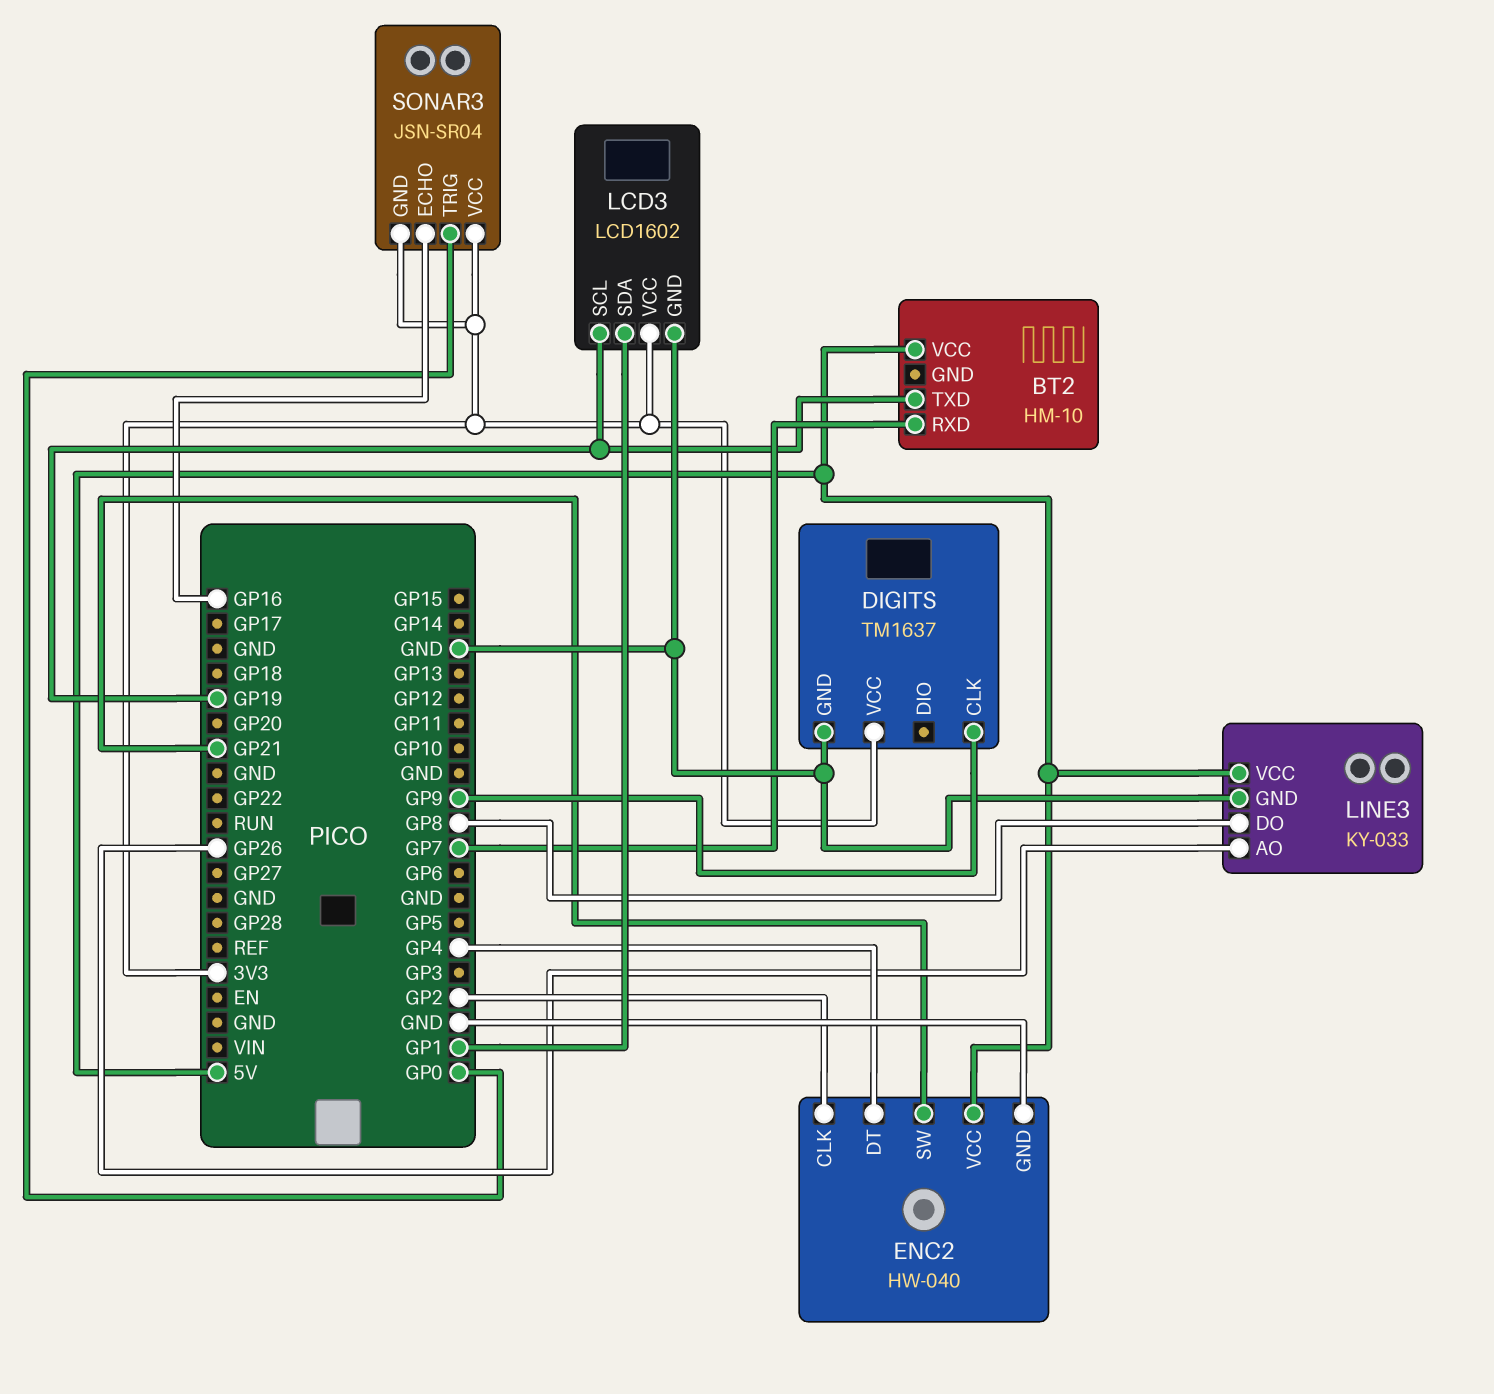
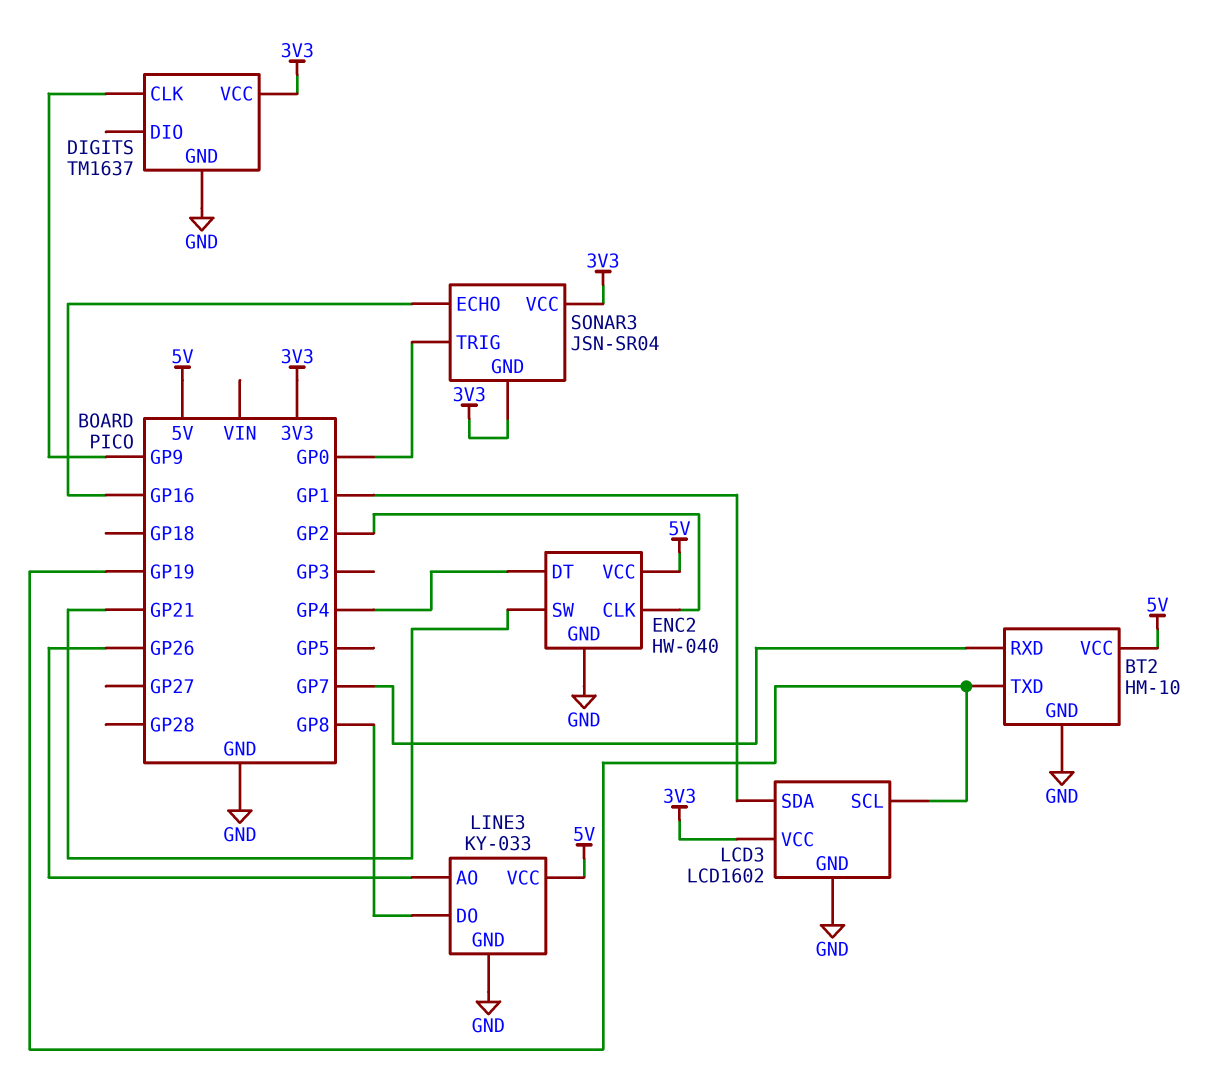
BT2 pin GND: none -> GND

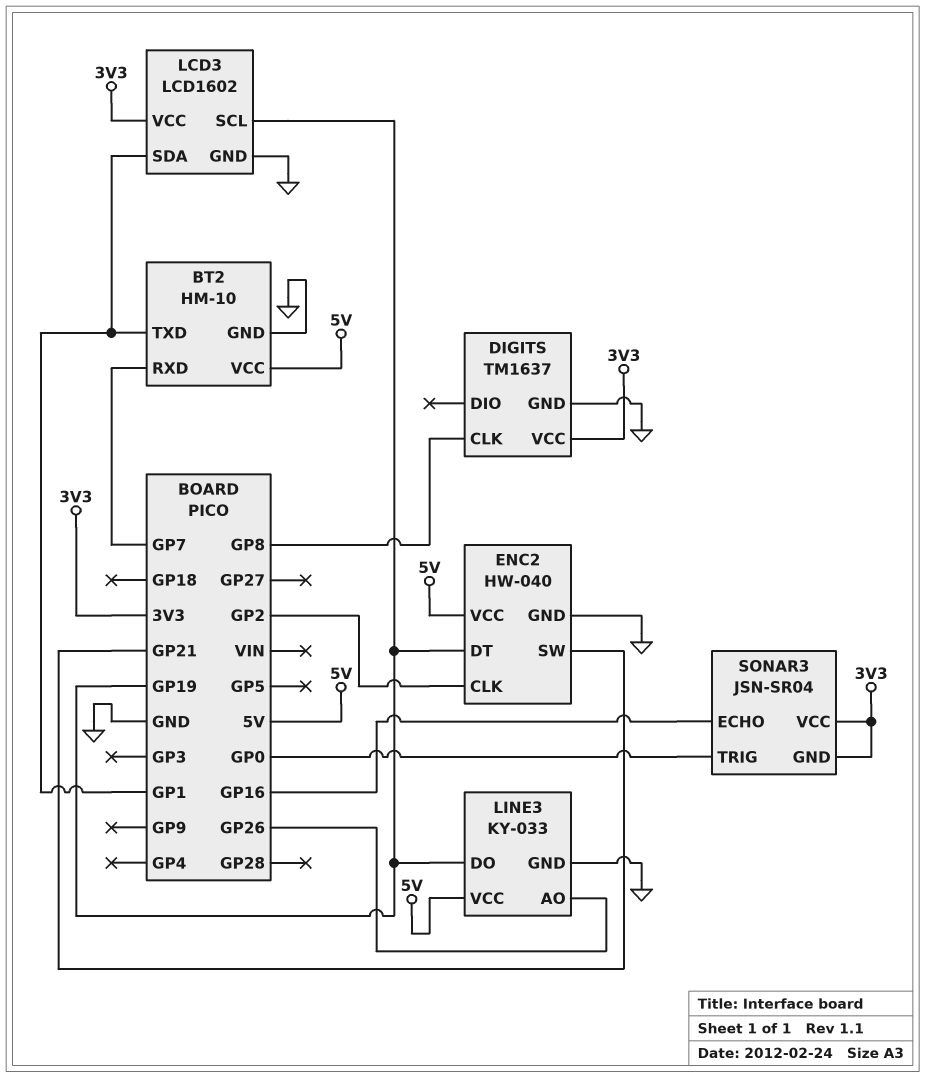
BT2 pin TXD: GP19 -> GP1
DIGITS pin CLK: GP9 -> GP8
ENC2 pin DT: GP4 -> GP19
LINE3 pin DO: GP8 -> GP19

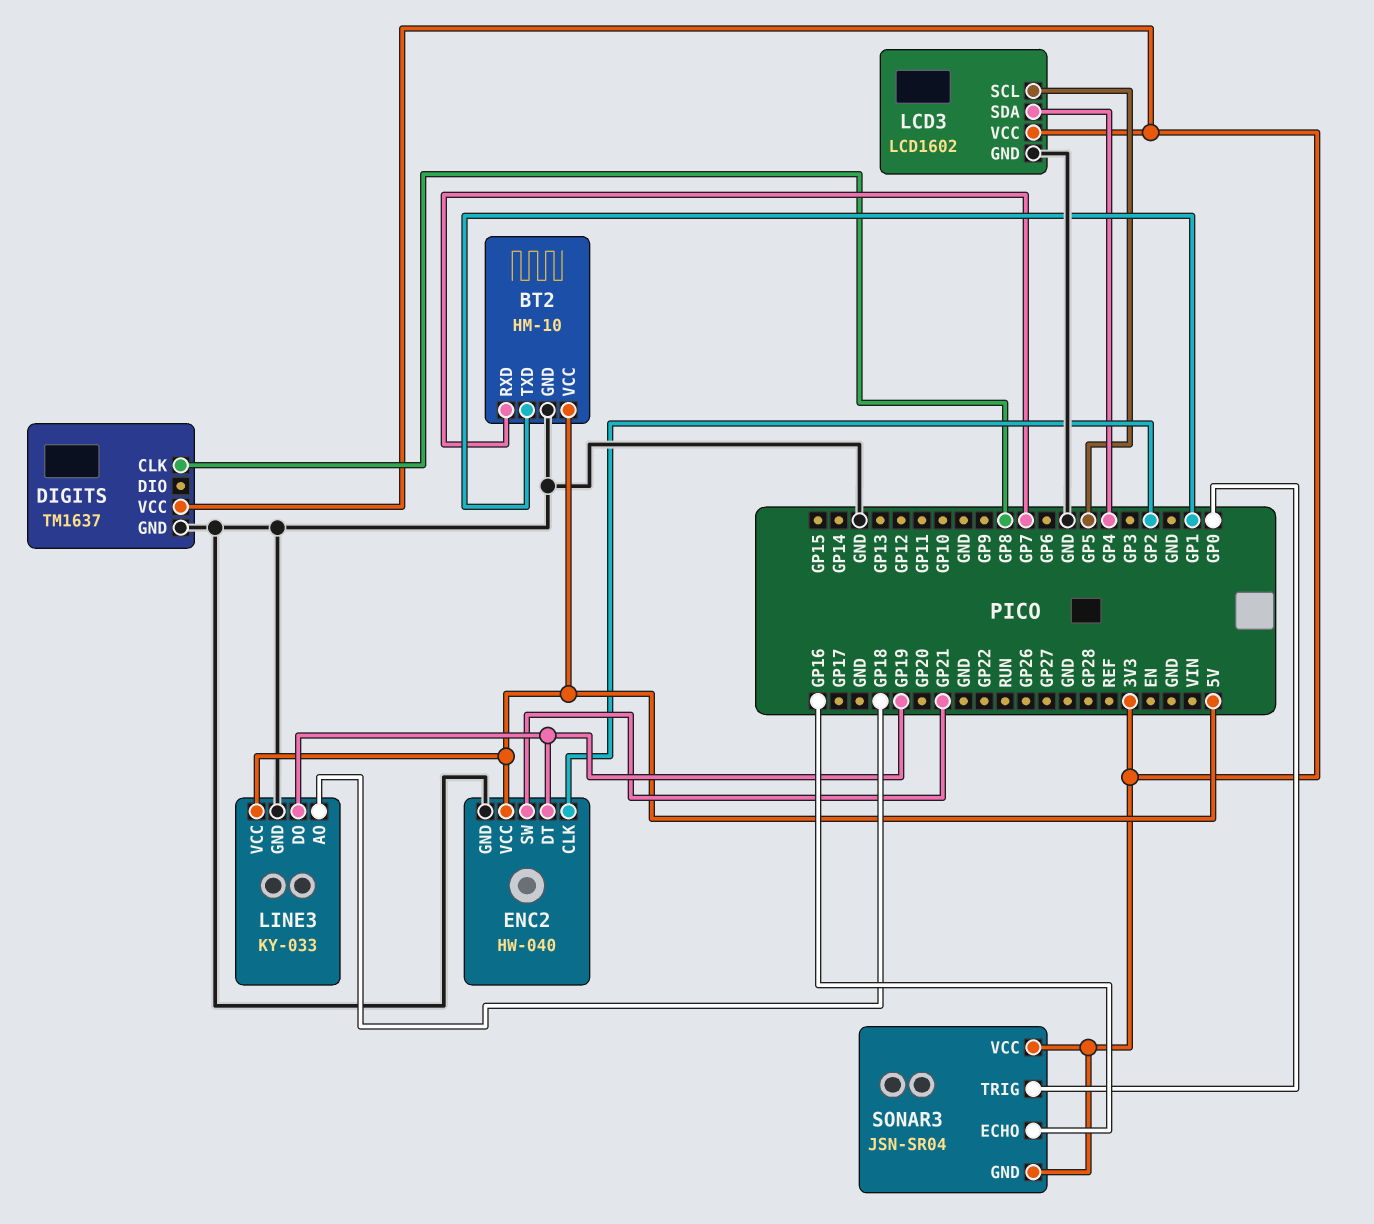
LCD3 pin SCL: GP19 -> GP5
LCD3 pin SDA: GP1 -> GP4
LINE3 pin AO: GP26 -> GP18

